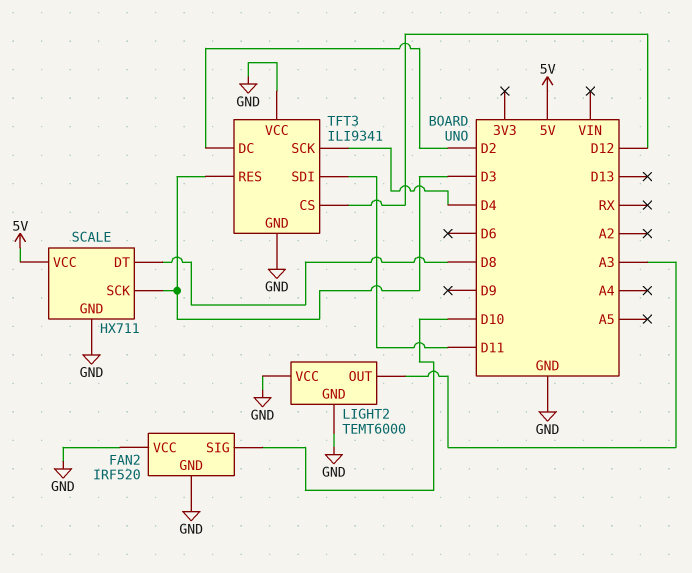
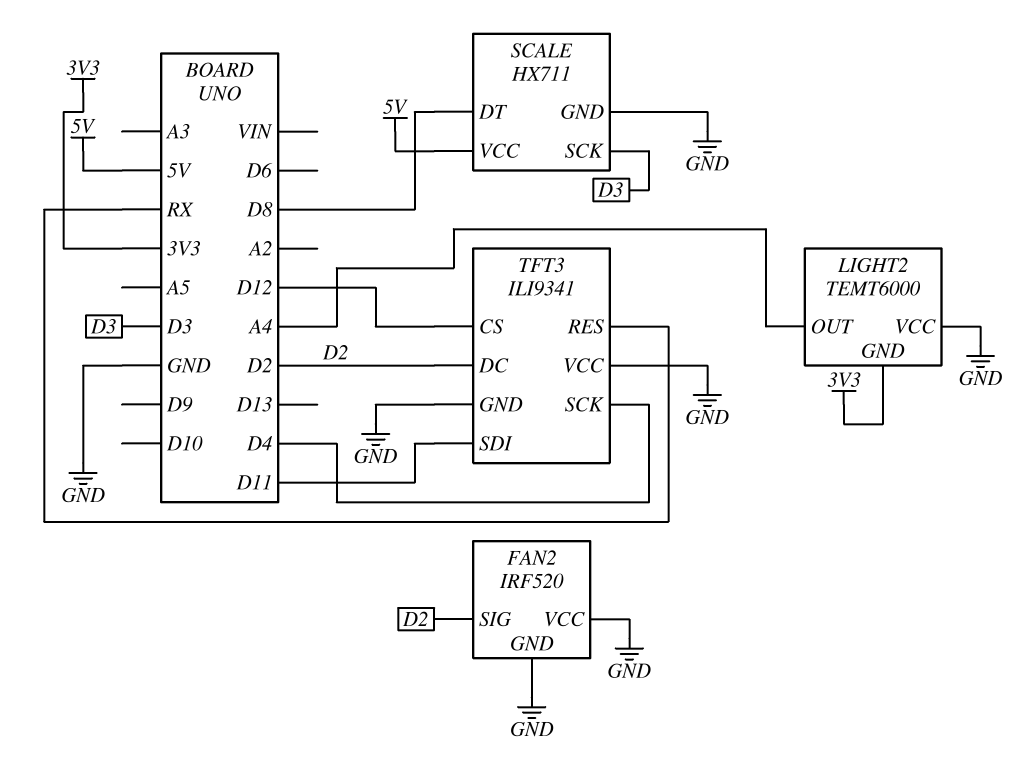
FAN2 pin SIG: D10 -> D2
LIGHT2 pin GND: GND -> 3V3
LIGHT2 pin OUT: A3 -> A4
TFT3 pin RES: D3 -> RX

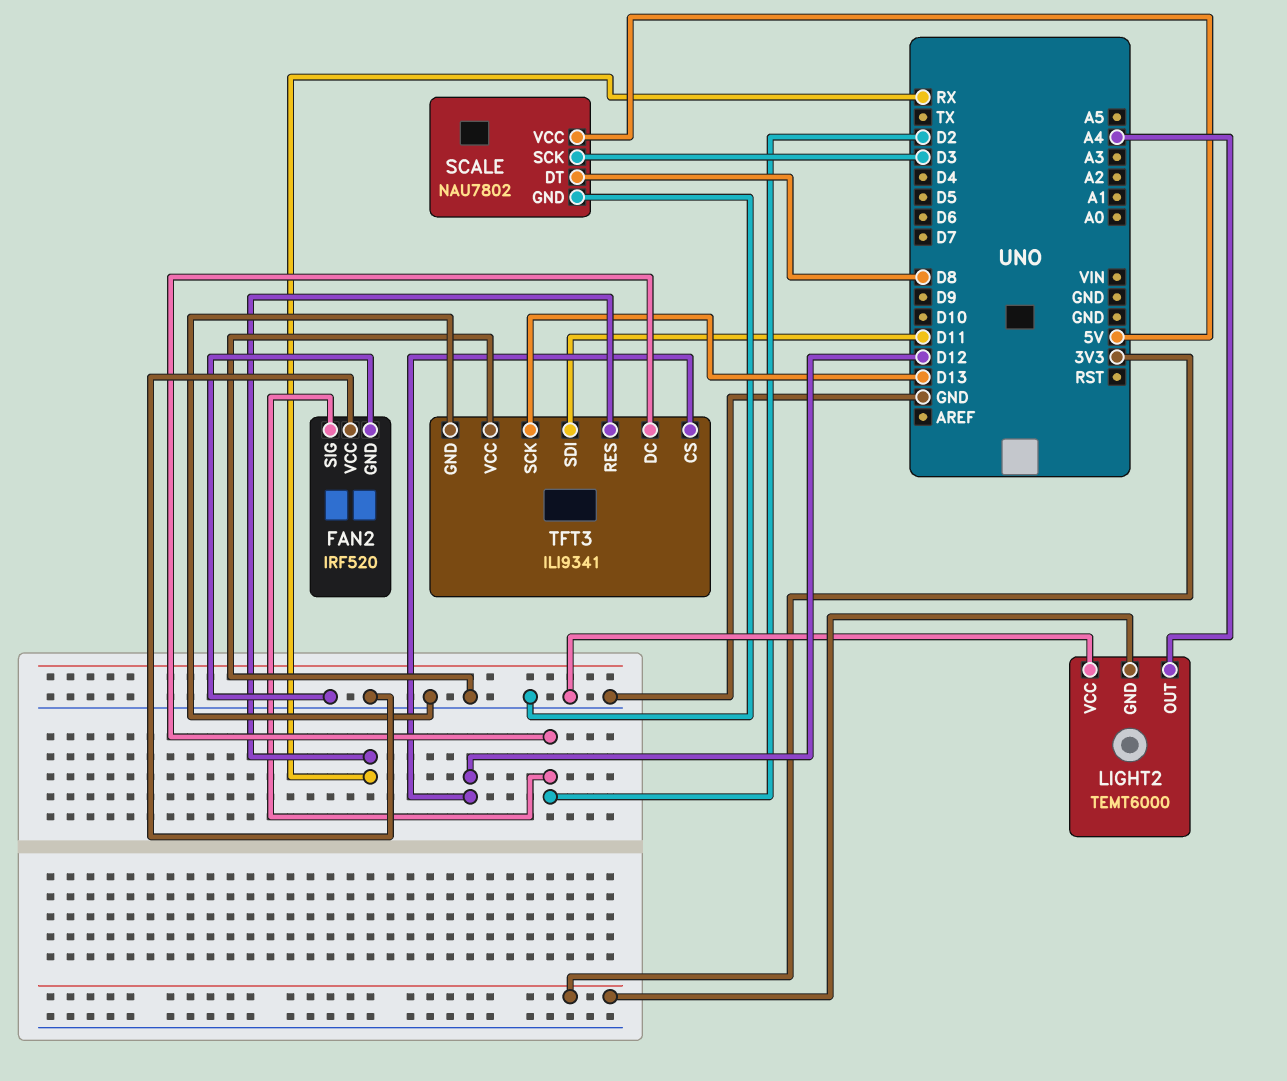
SCALE: HX711 -> NAU7802
TFT3 pin SCK: D4 -> D13

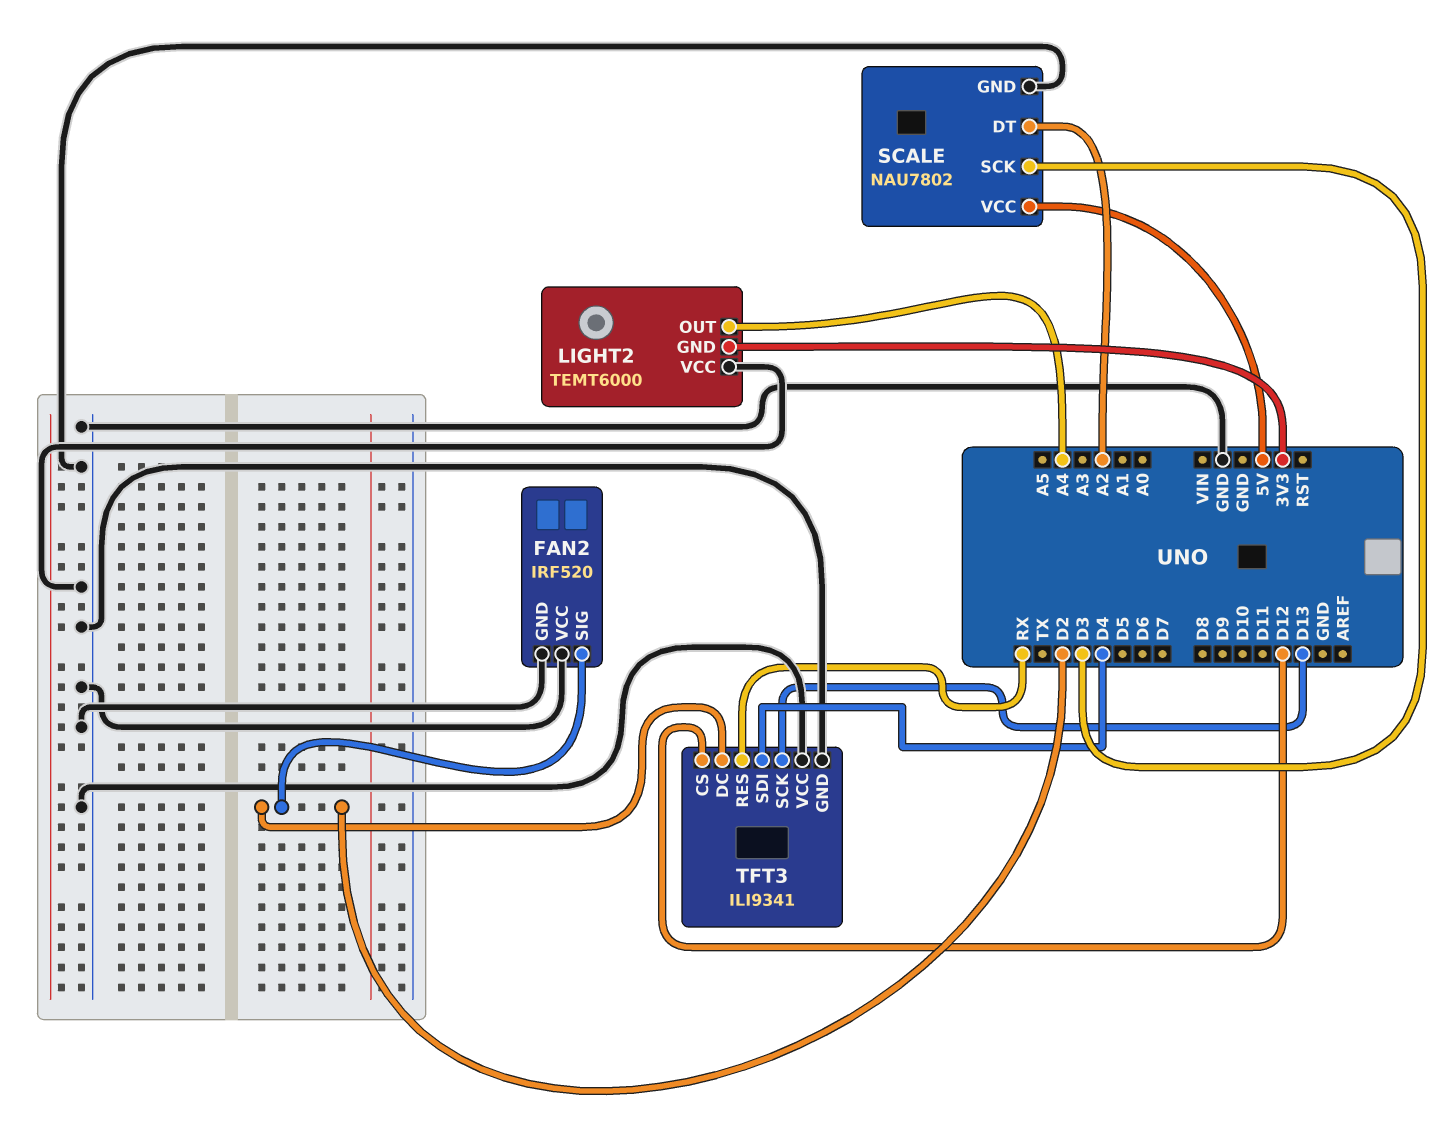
SCALE pin DT: D8 -> A2
TFT3 pin SDI: D11 -> D4

